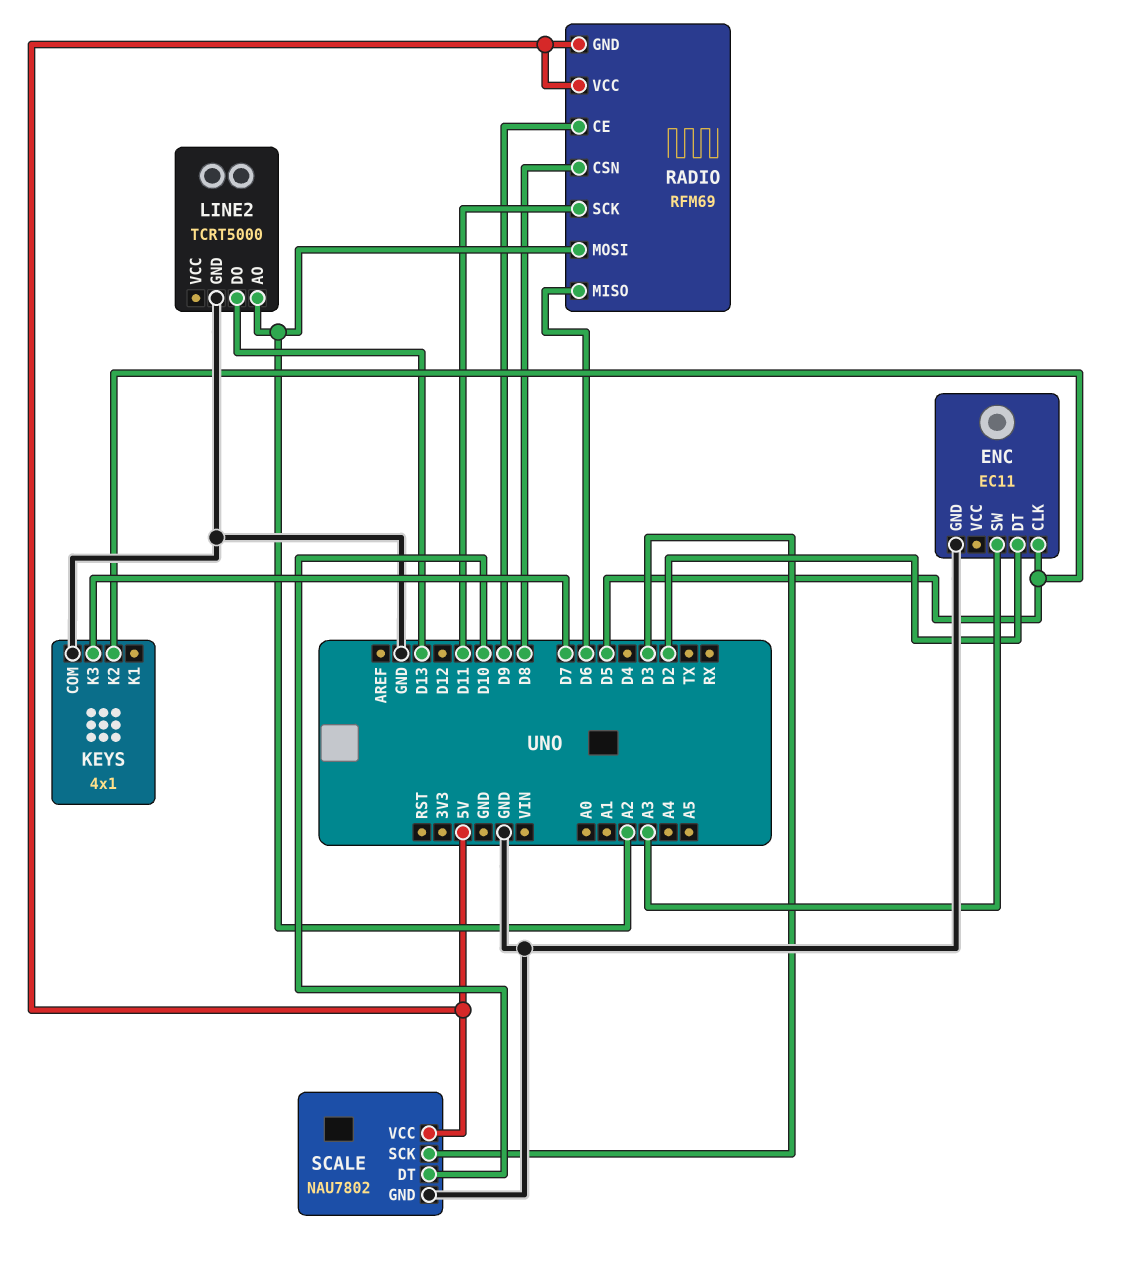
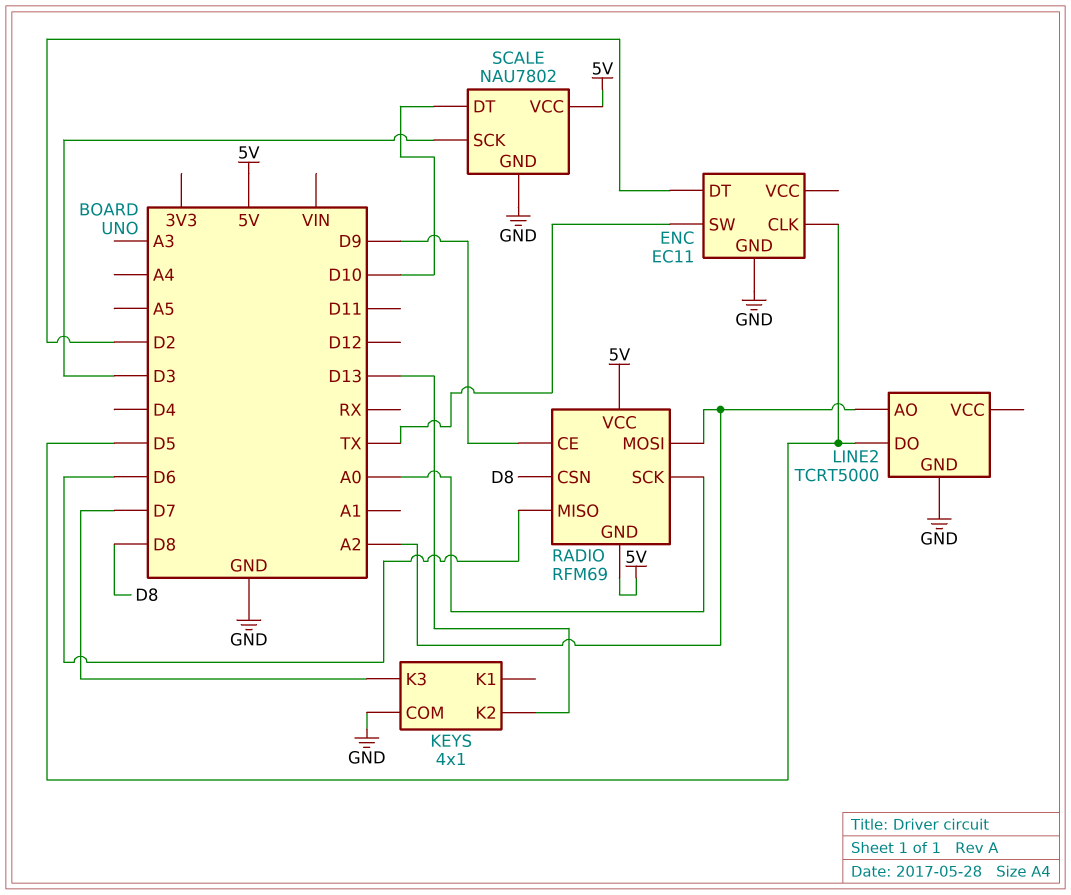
ENC pin SW: A3 -> TX
KEYS pin K2: D5 -> D13
LINE2 pin DO: D13 -> D5
RADIO pin SCK: D11 -> A0

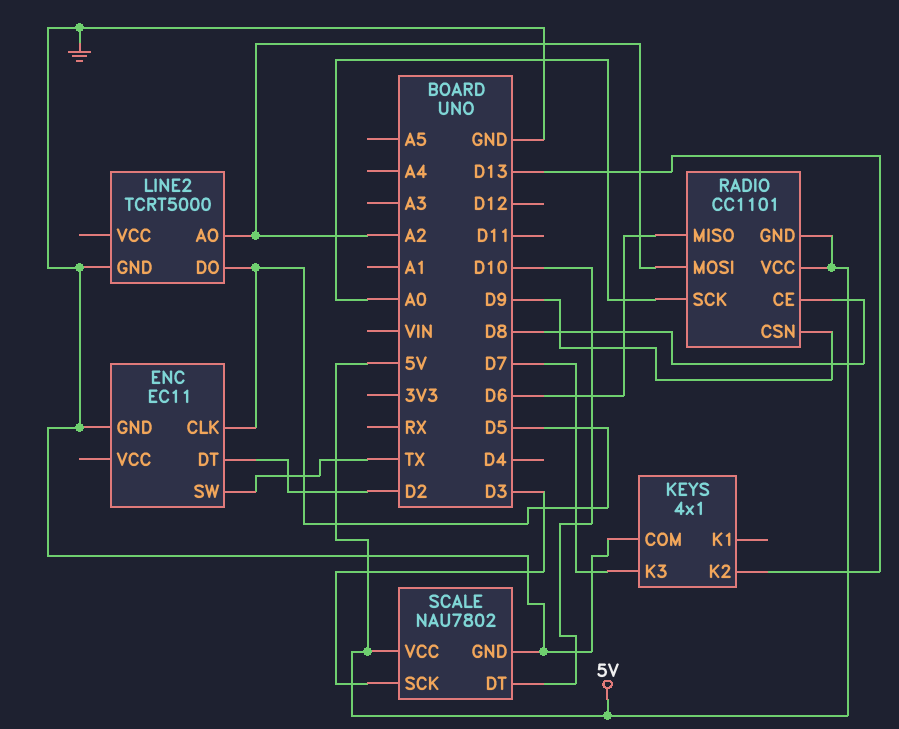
RADIO: RFM69 -> CC1101
RADIO pin CE: D9 -> D8
RADIO pin CSN: D8 -> D9

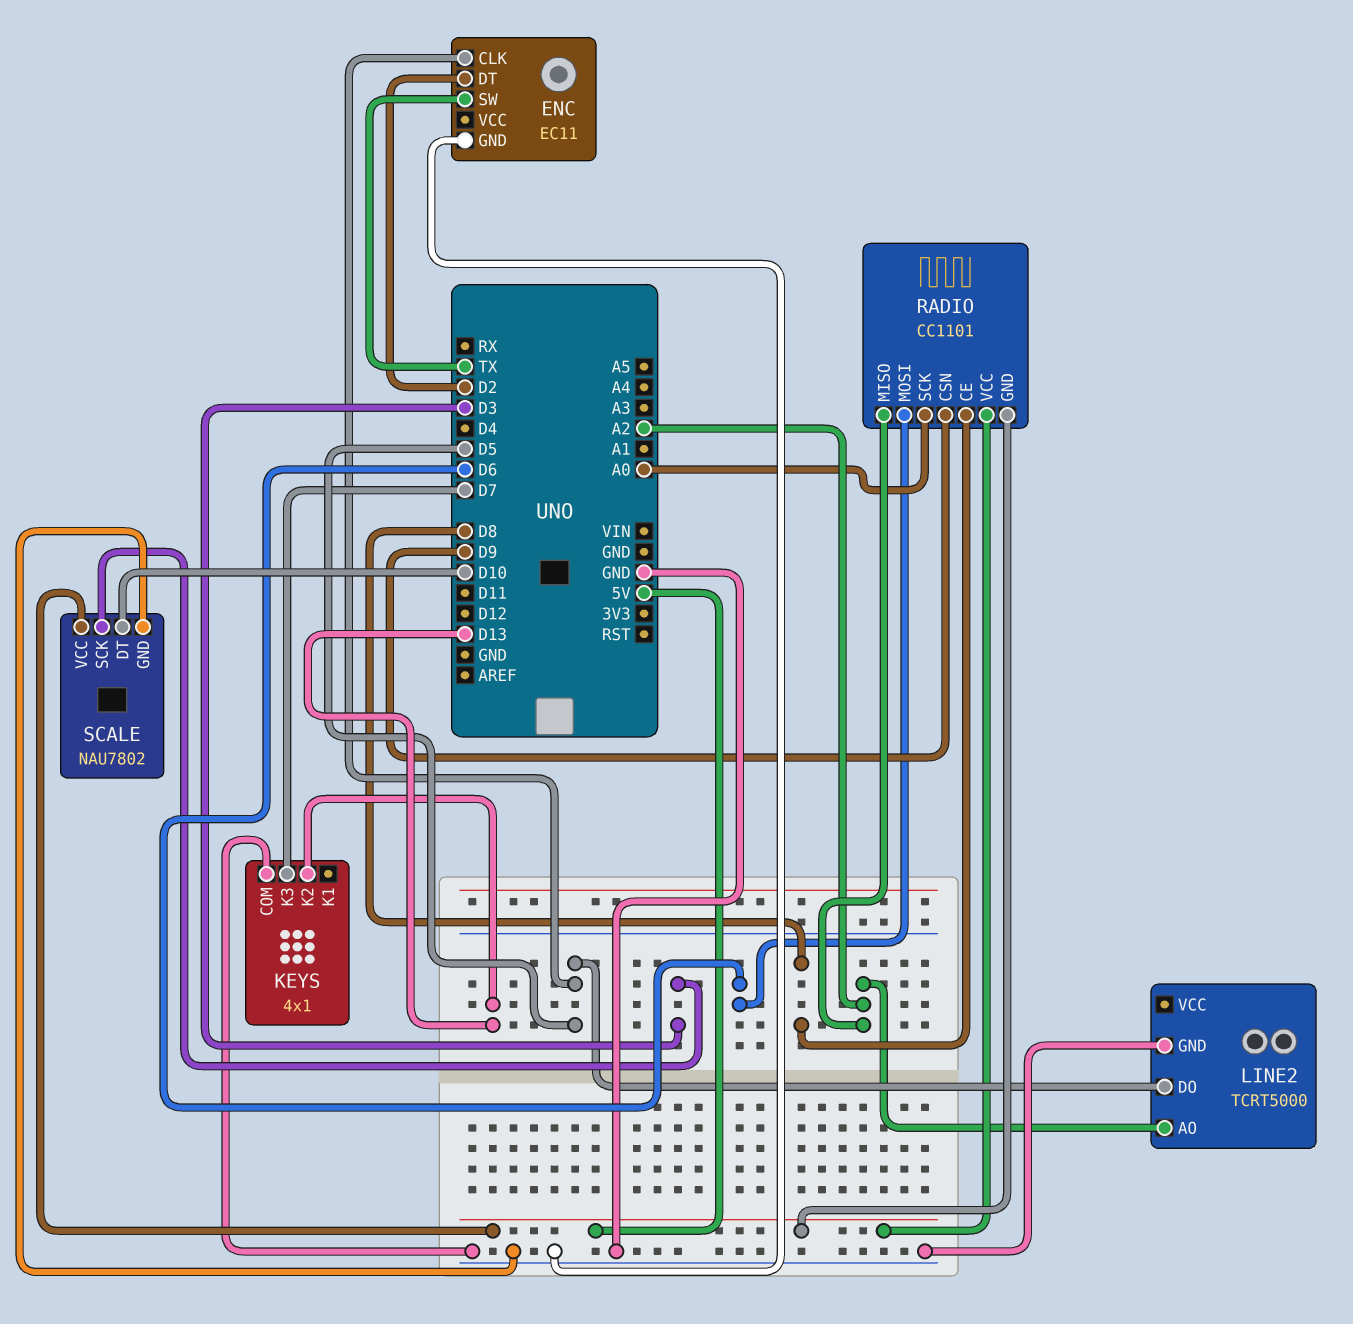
RADIO pin MISO: D6 -> A2
RADIO pin MOSI: A2 -> D6

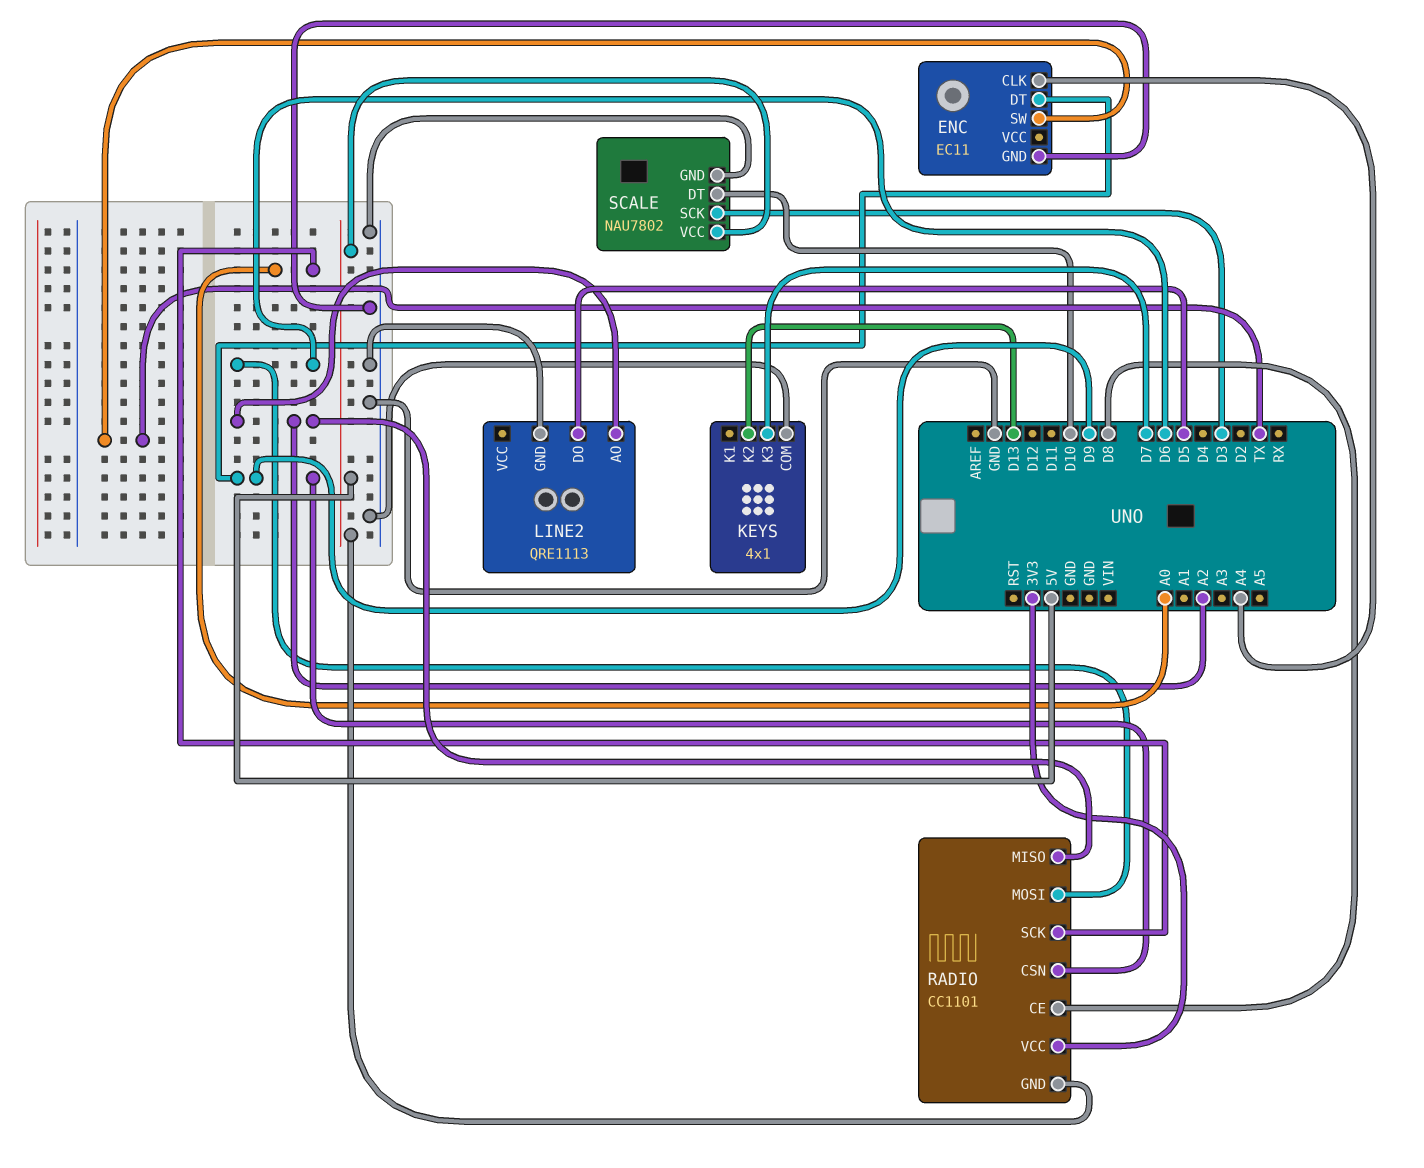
ENC pin CLK: D5 -> A4
ENC pin DT: D2 -> D9
LINE2: TCRT5000 -> QRE1113
RADIO pin VCC: 5V -> 3V3

